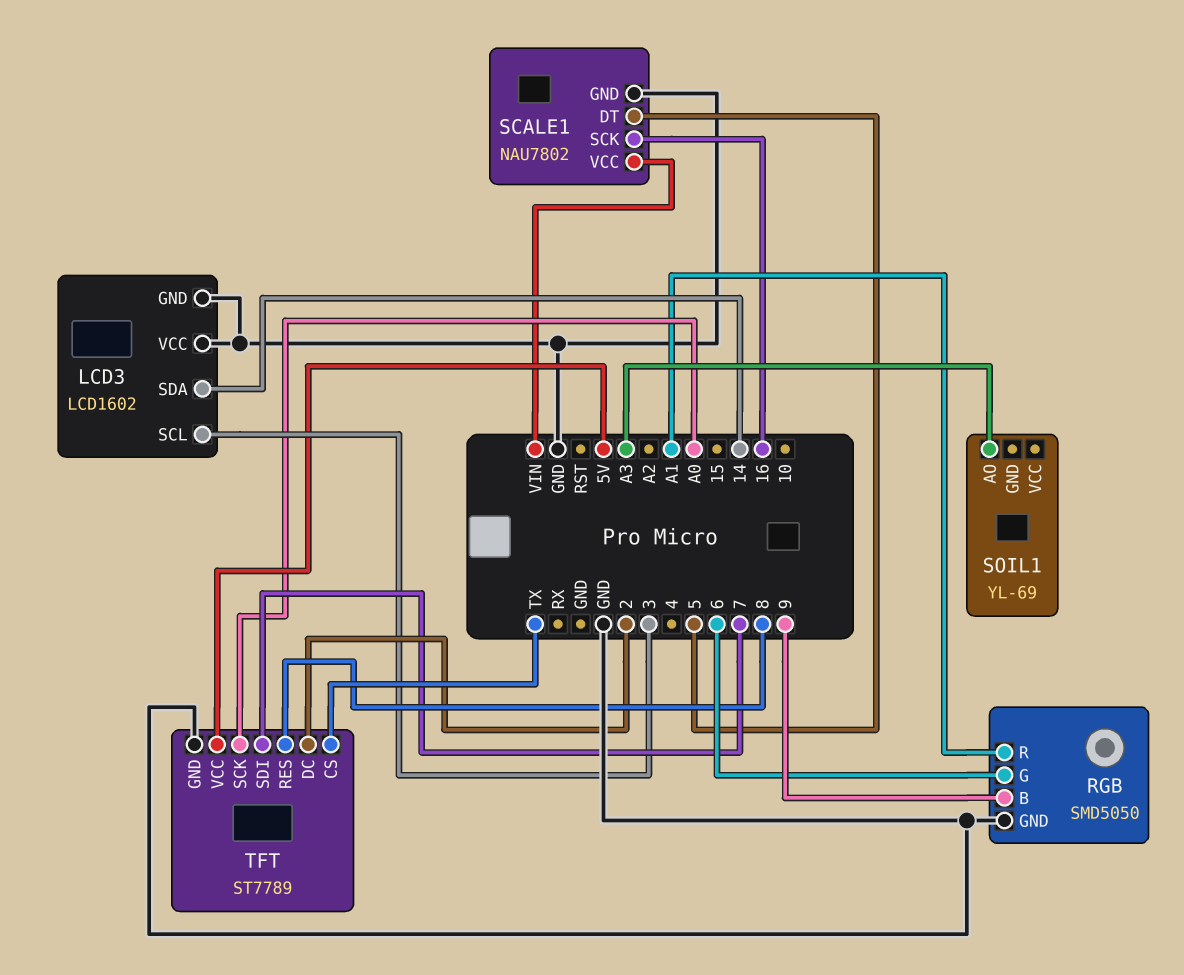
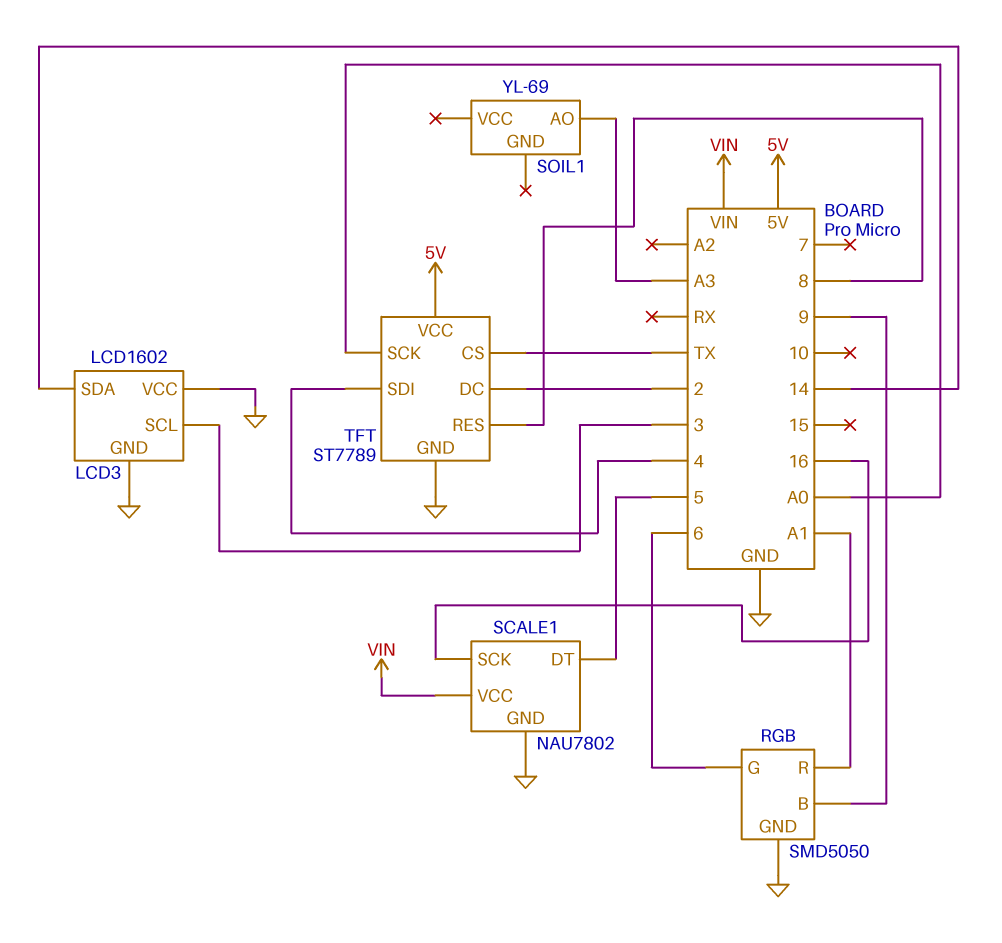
TFT pin SDI: 7 -> 4

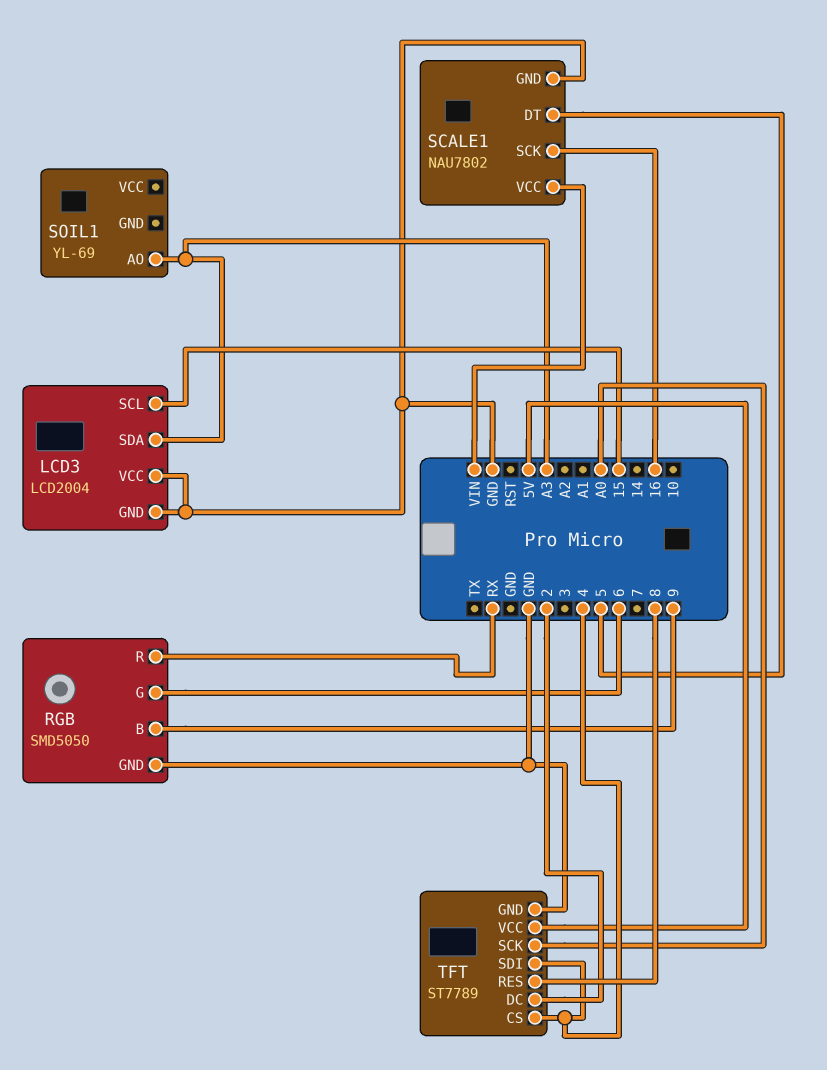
LCD3: LCD1602 -> LCD2004
LCD3 pin SCL: 3 -> 15
LCD3 pin SDA: 14 -> A3
RGB pin R: A1 -> RX
TFT pin CS: TX -> 4

